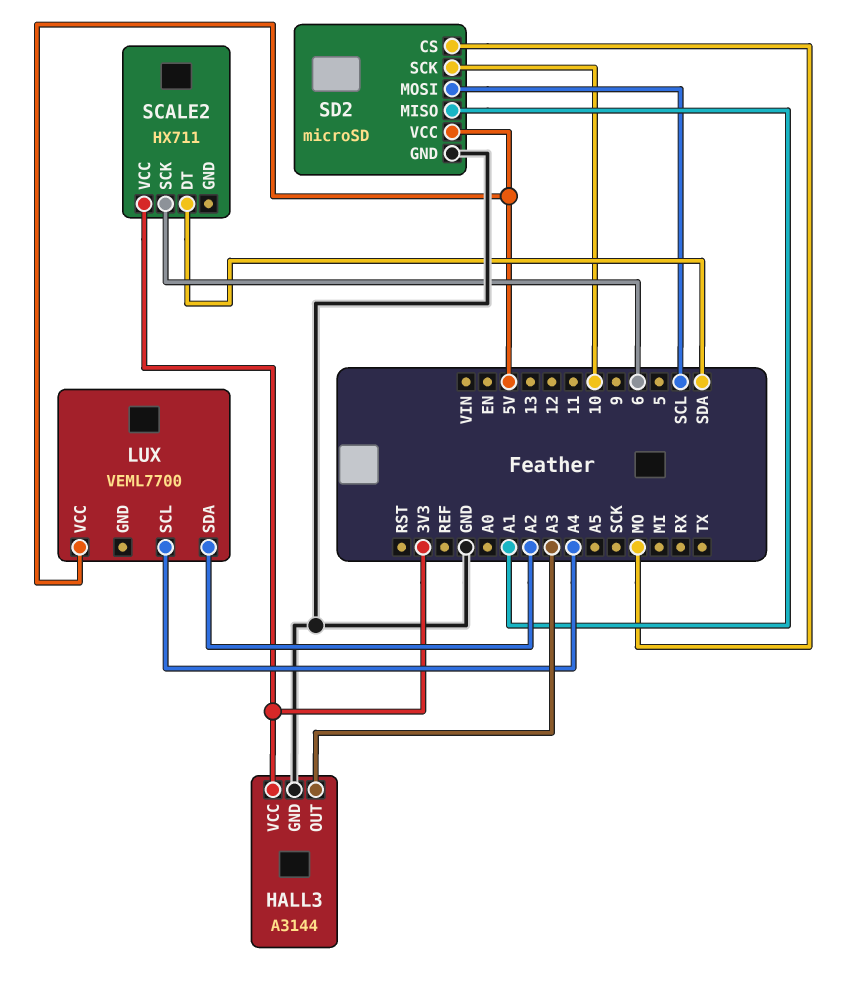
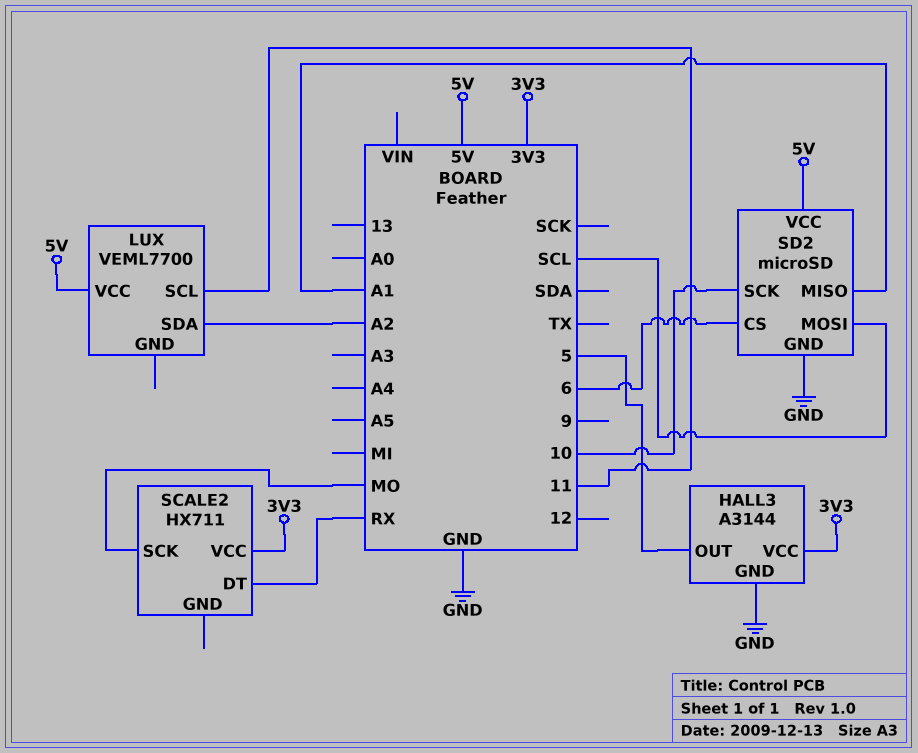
HALL3 pin OUT: A3 -> 5
LUX pin SCL: A4 -> 11
SCALE2 pin DT: SDA -> RX
SCALE2 pin SCK: 6 -> MO
SD2 pin CS: MO -> 6

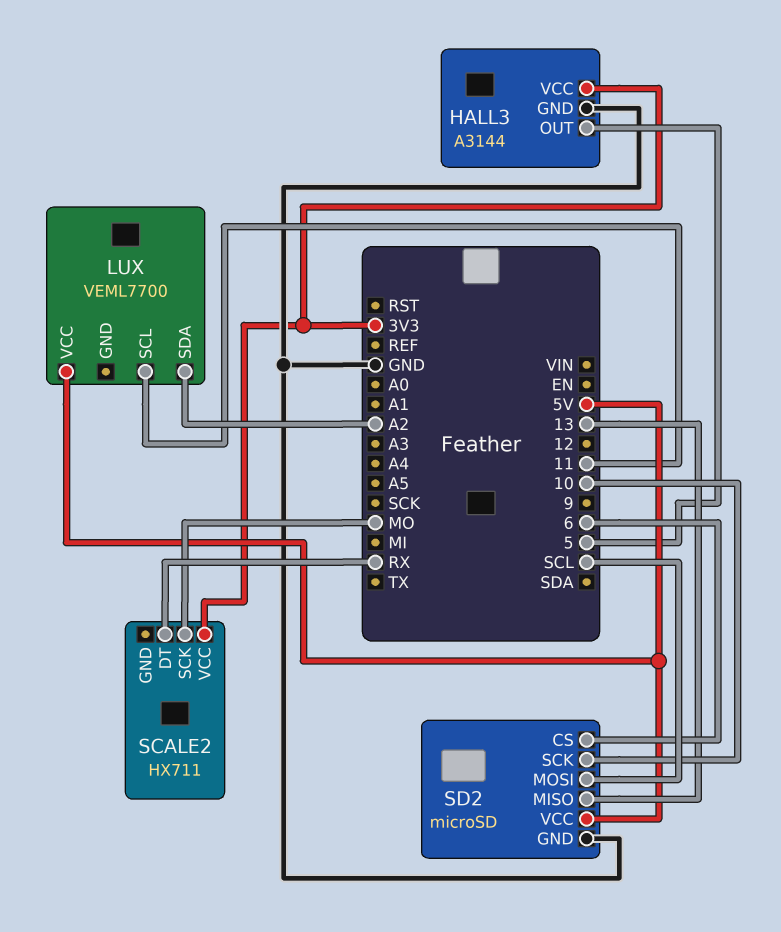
SD2 pin MISO: A1 -> 13

